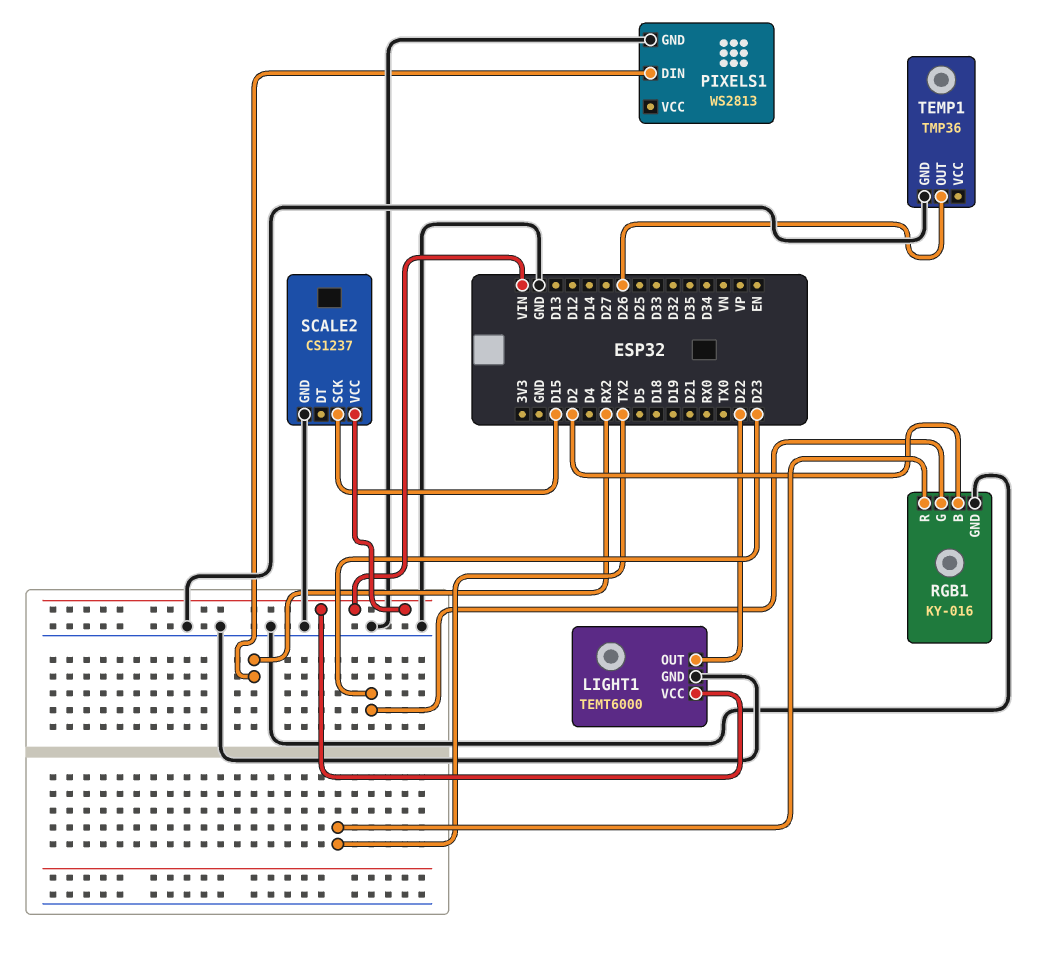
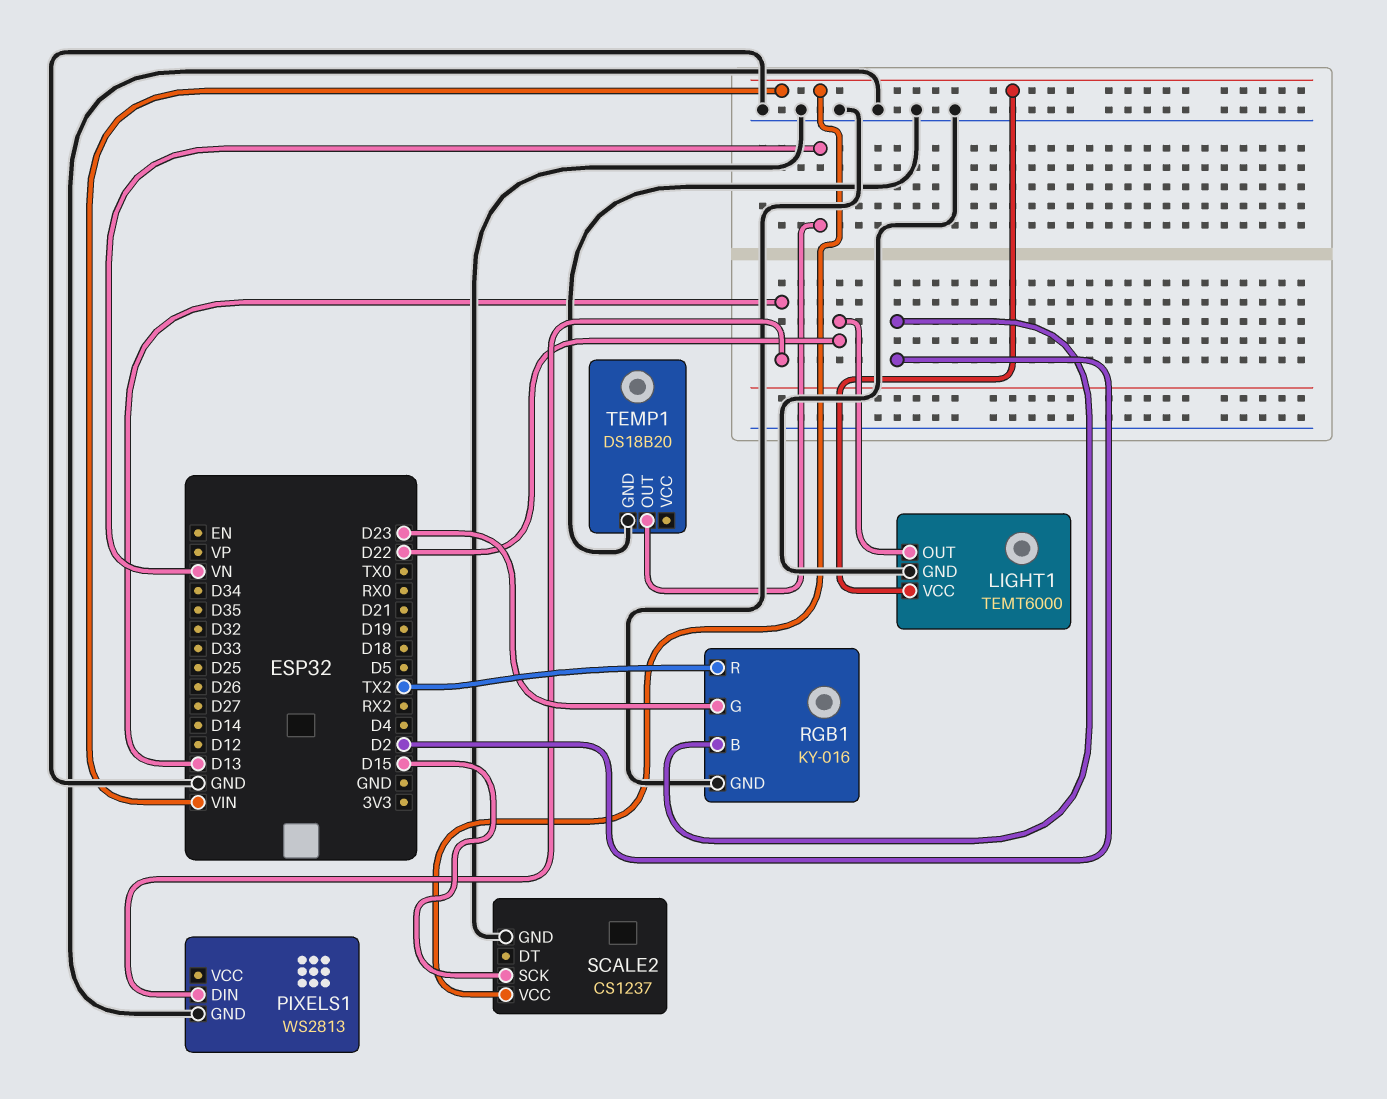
PIXELS1 pin DIN: RX2 -> D13
TEMP1: TMP36 -> DS18B20
TEMP1 pin OUT: D26 -> VN

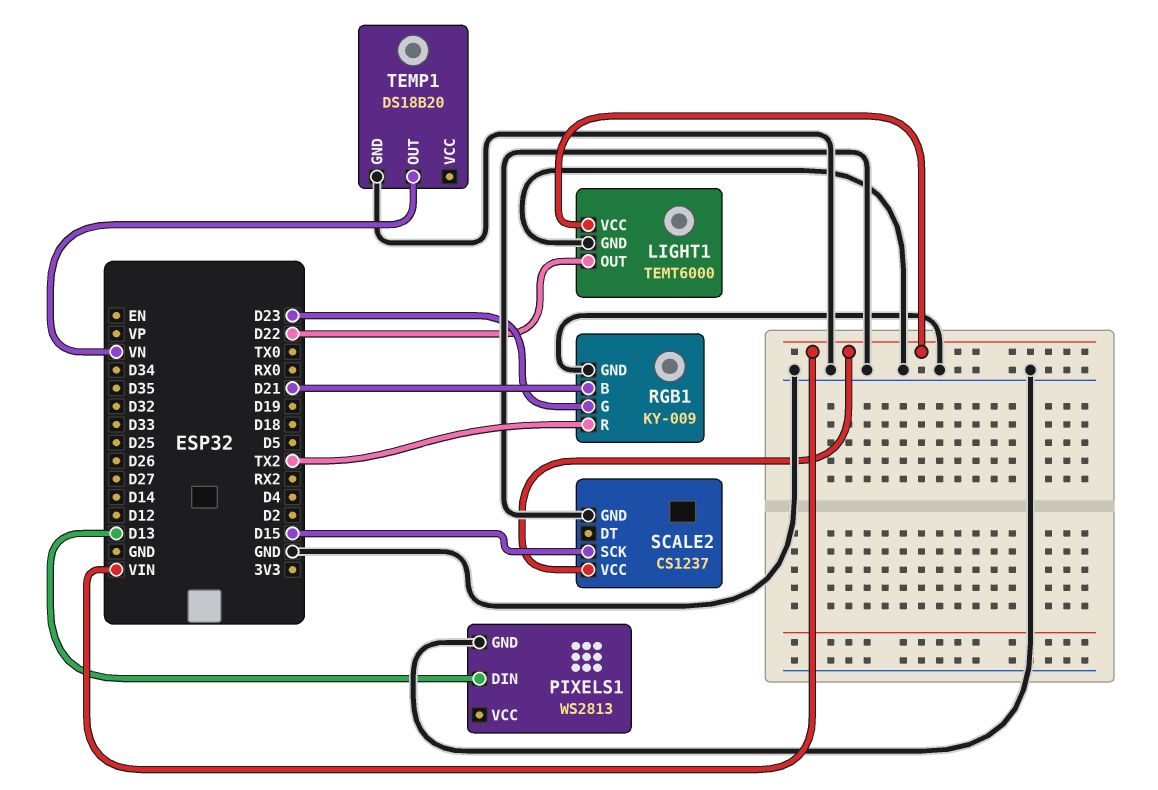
RGB1: KY-016 -> KY-009
RGB1 pin B: D2 -> D21

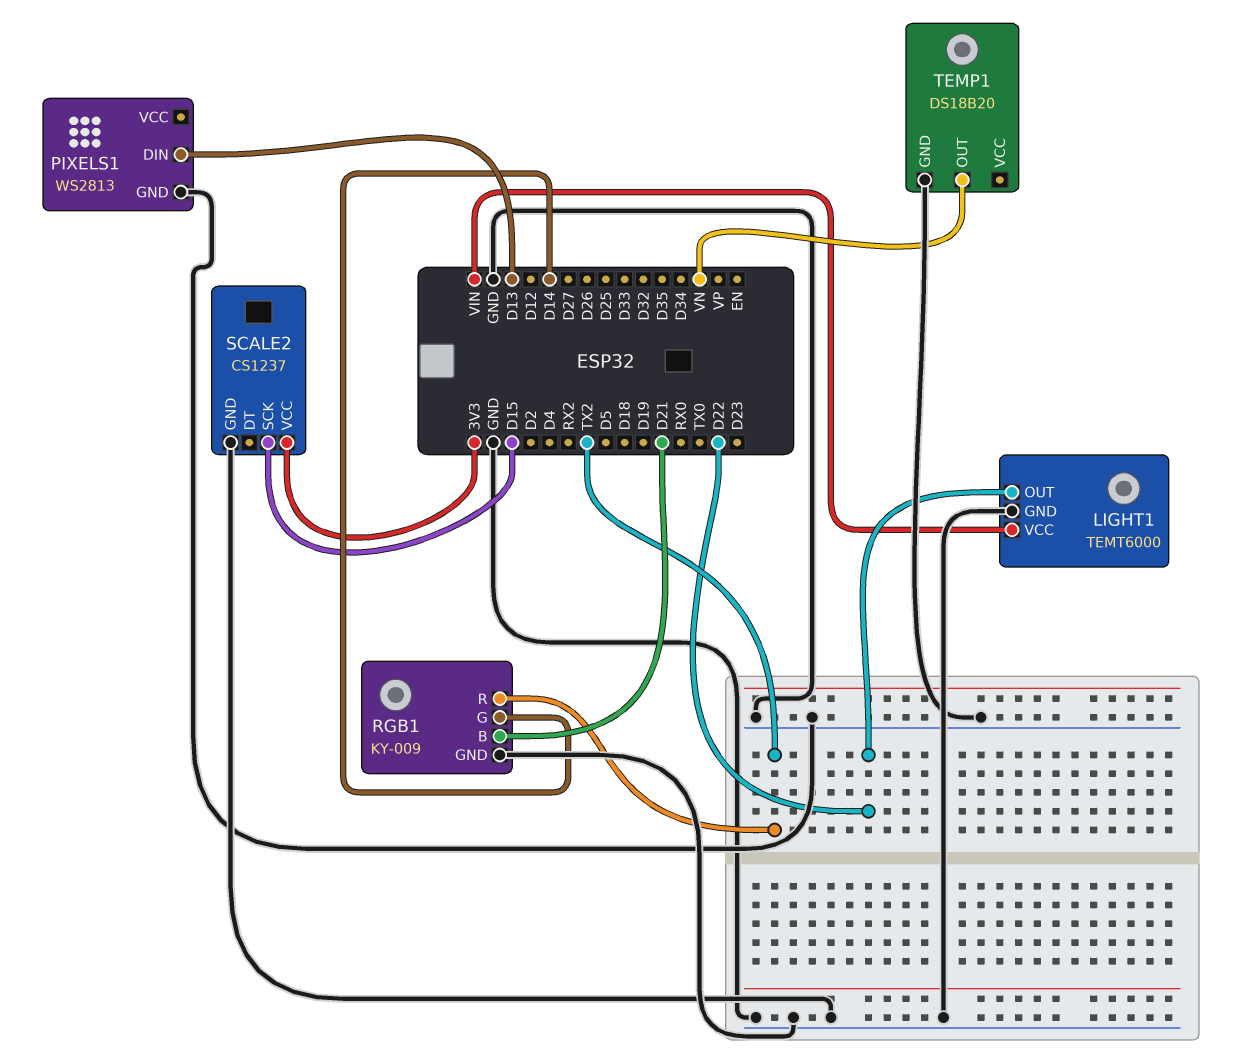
RGB1 pin G: D23 -> D14
SCALE2 pin VCC: VIN -> 3V3

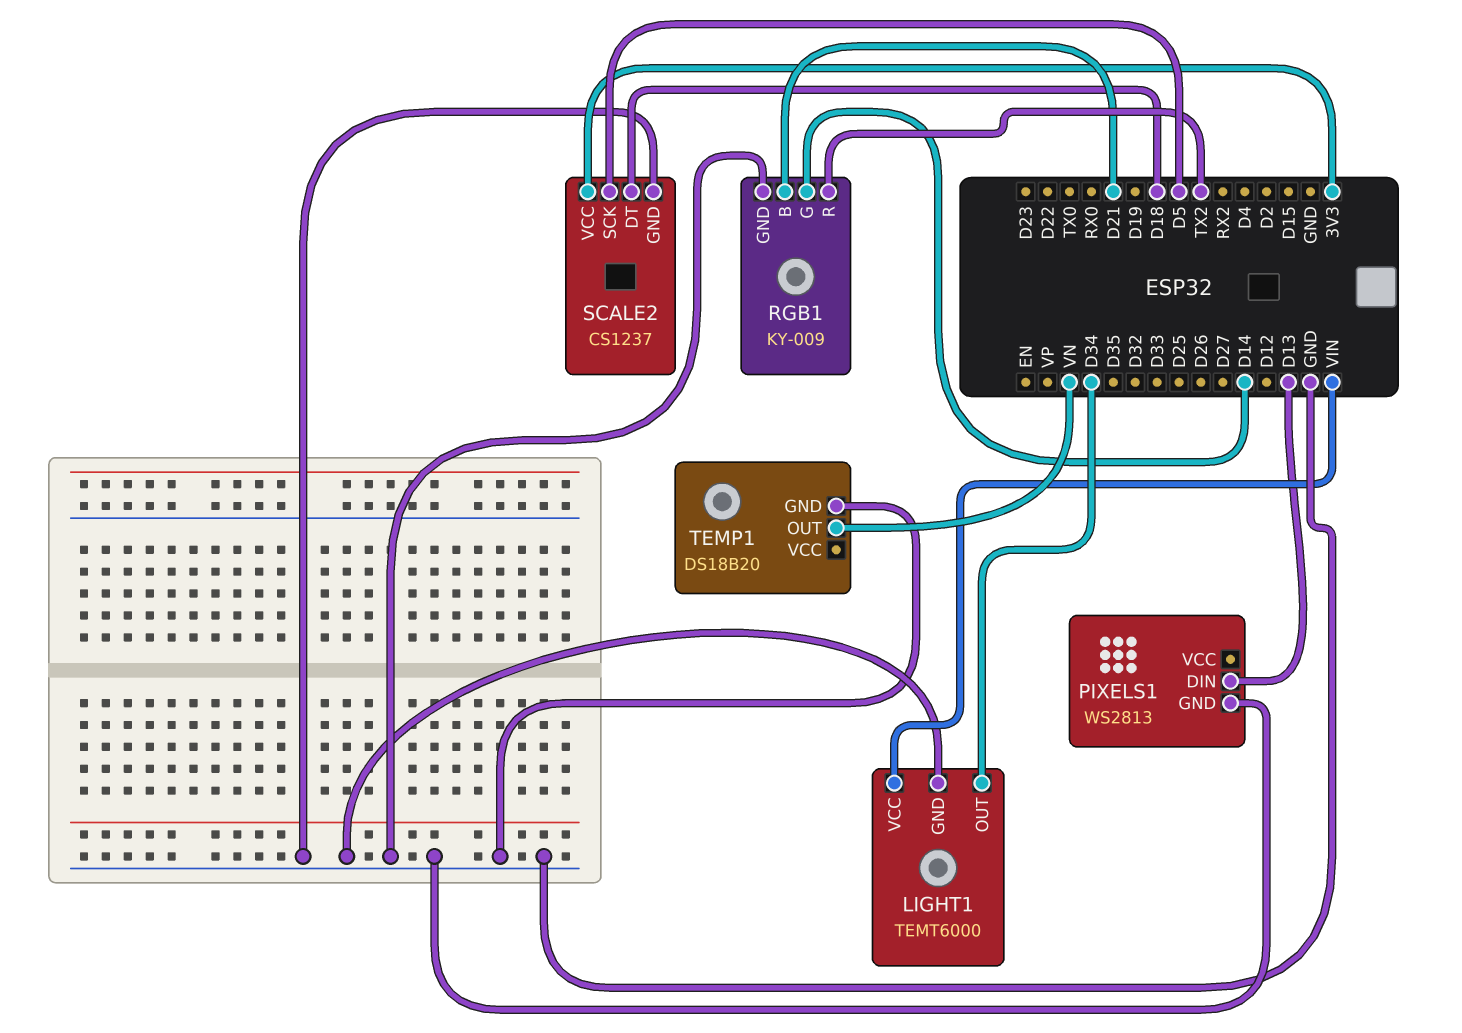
LIGHT1 pin OUT: D22 -> D34
SCALE2 pin DT: none -> D18
SCALE2 pin SCK: D15 -> D5

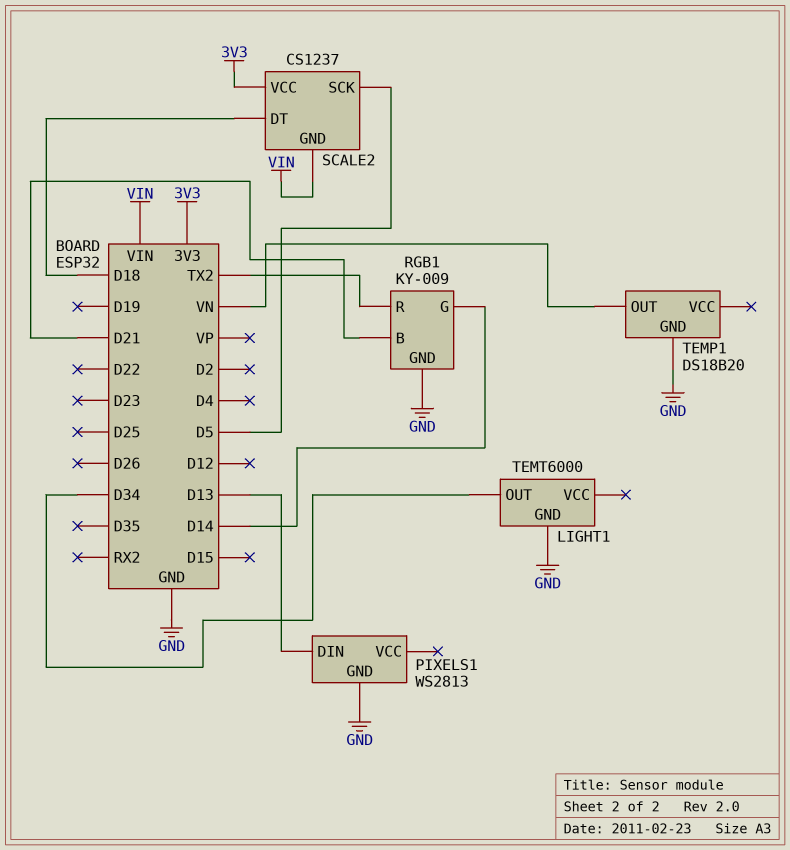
LIGHT1 pin VCC: VIN -> none
SCALE2 pin GND: GND -> VIN

